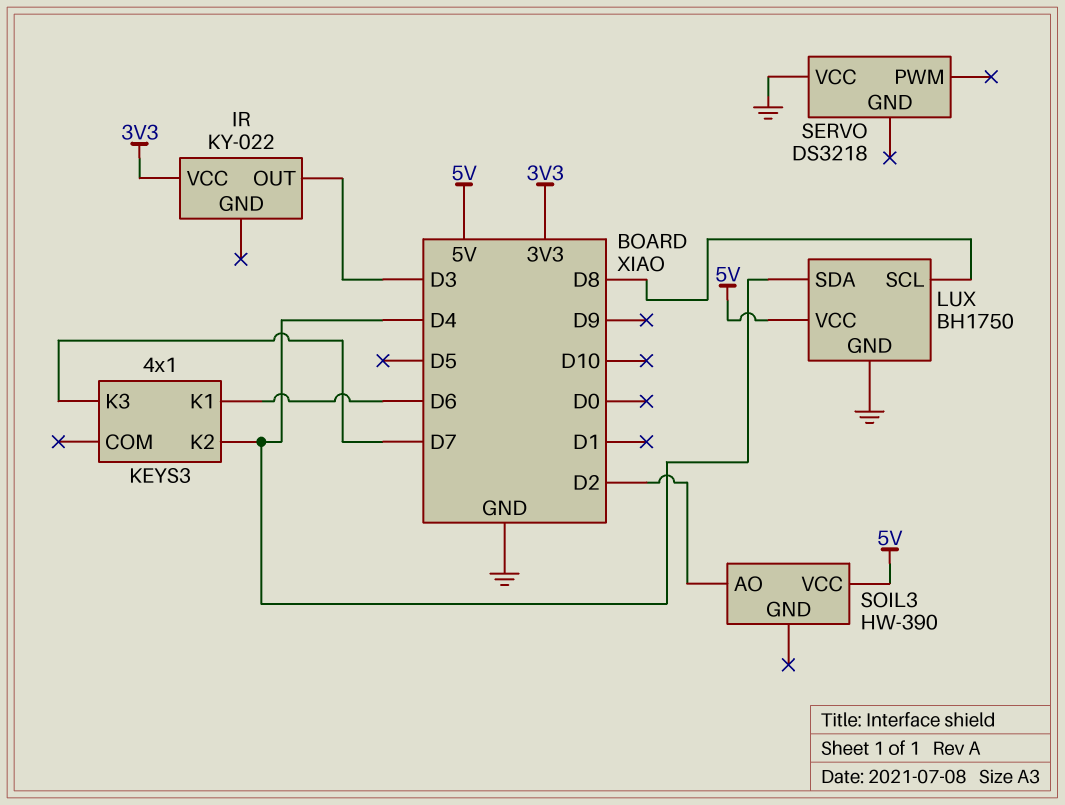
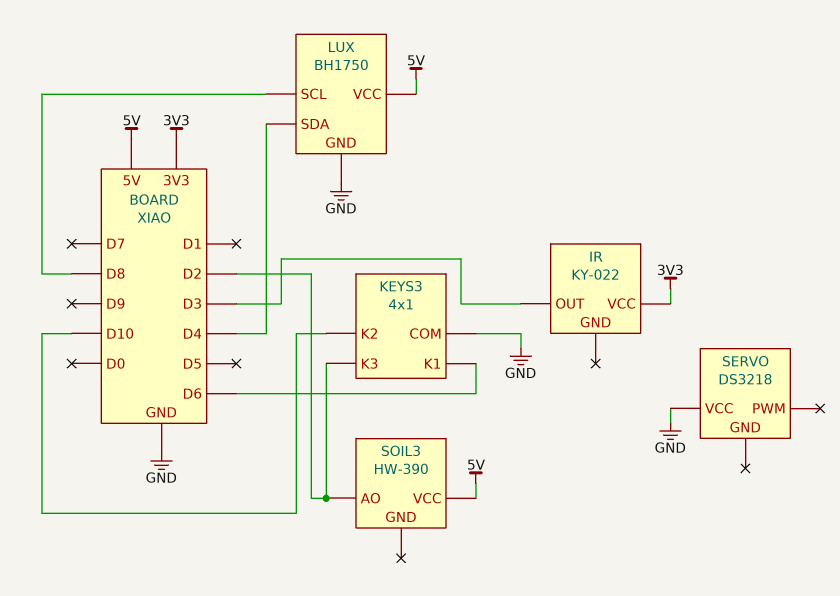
KEYS3 pin COM: none -> GND
KEYS3 pin K2: D4 -> D10
KEYS3 pin K3: D7 -> D2

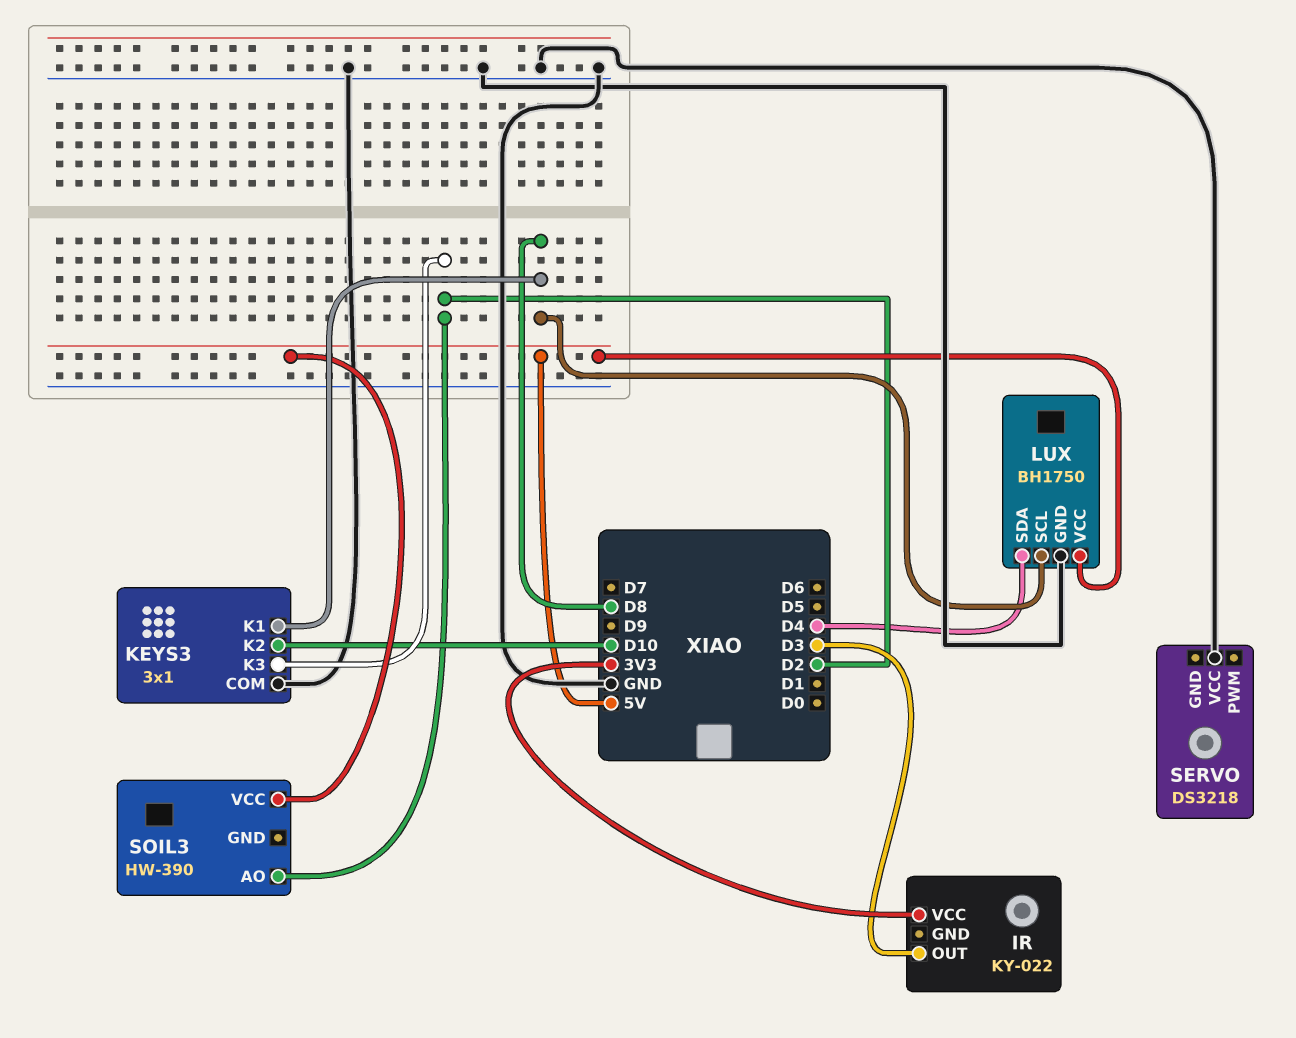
KEYS3: 4x1 -> 3x1
KEYS3 pin K1: D6 -> D8

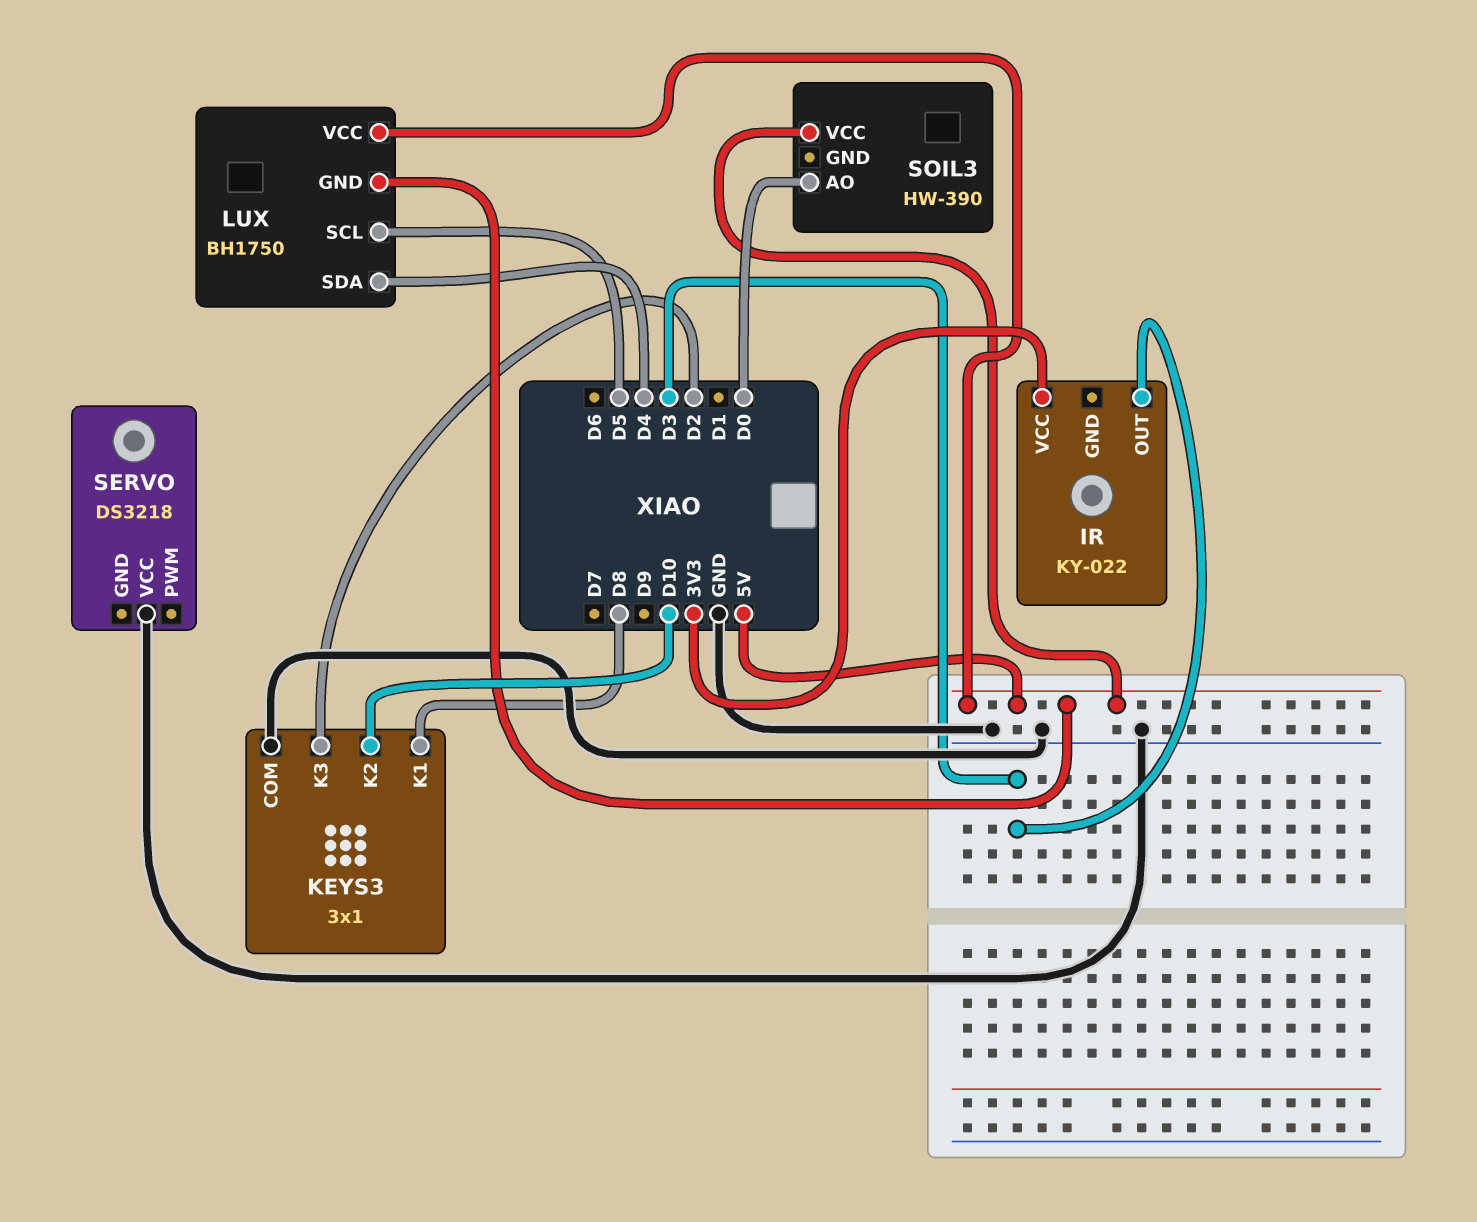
LUX pin GND: GND -> 5V
LUX pin SCL: D8 -> D5
SOIL3 pin AO: D2 -> D0

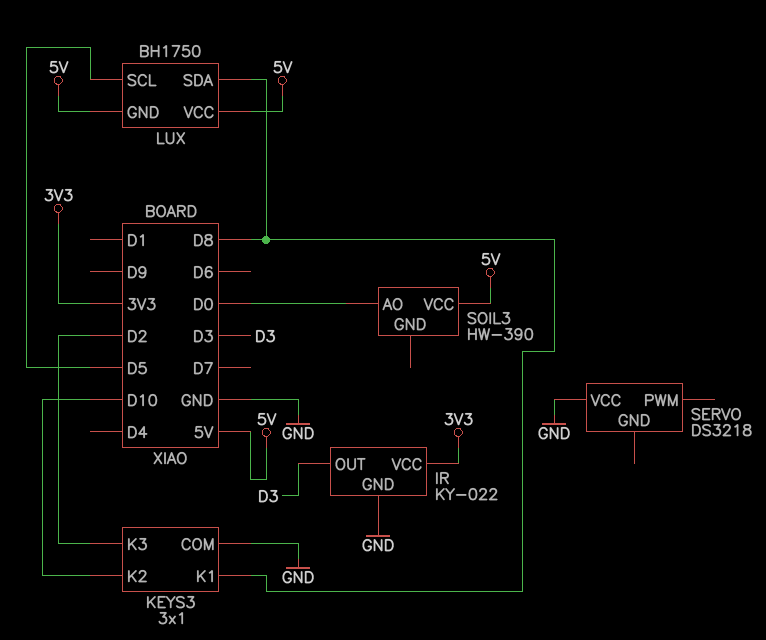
IR pin GND: none -> GND
LUX pin SDA: D4 -> D8

